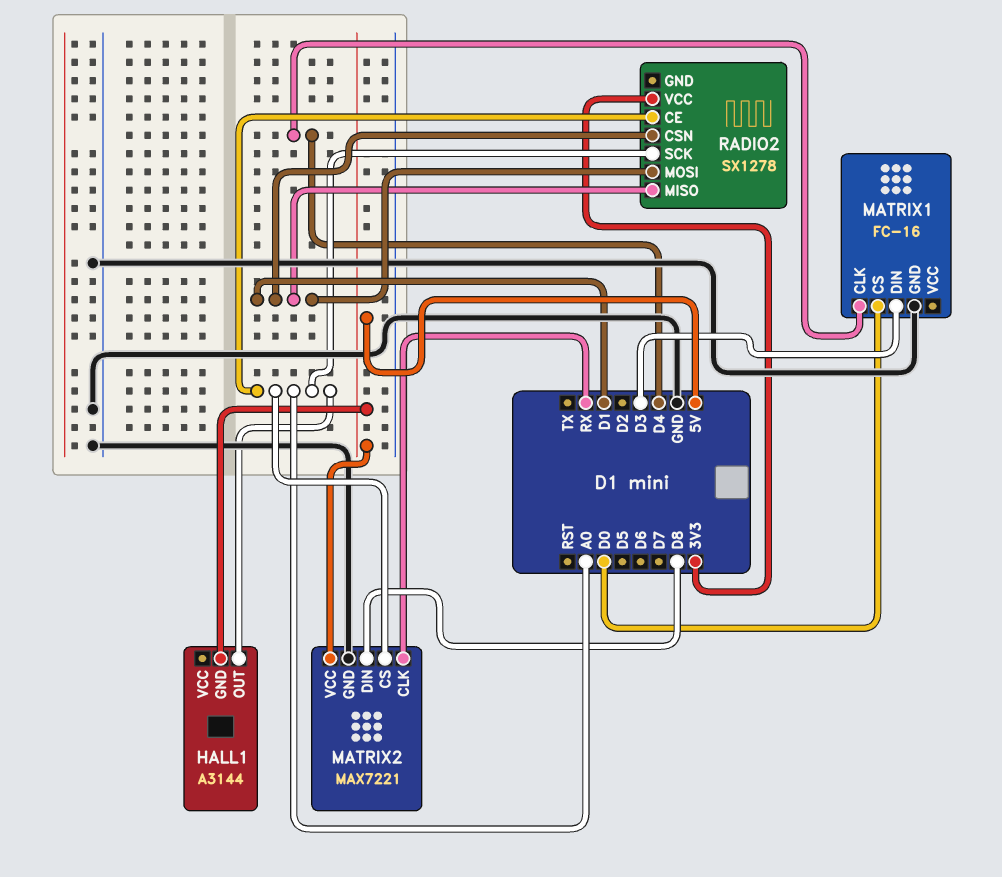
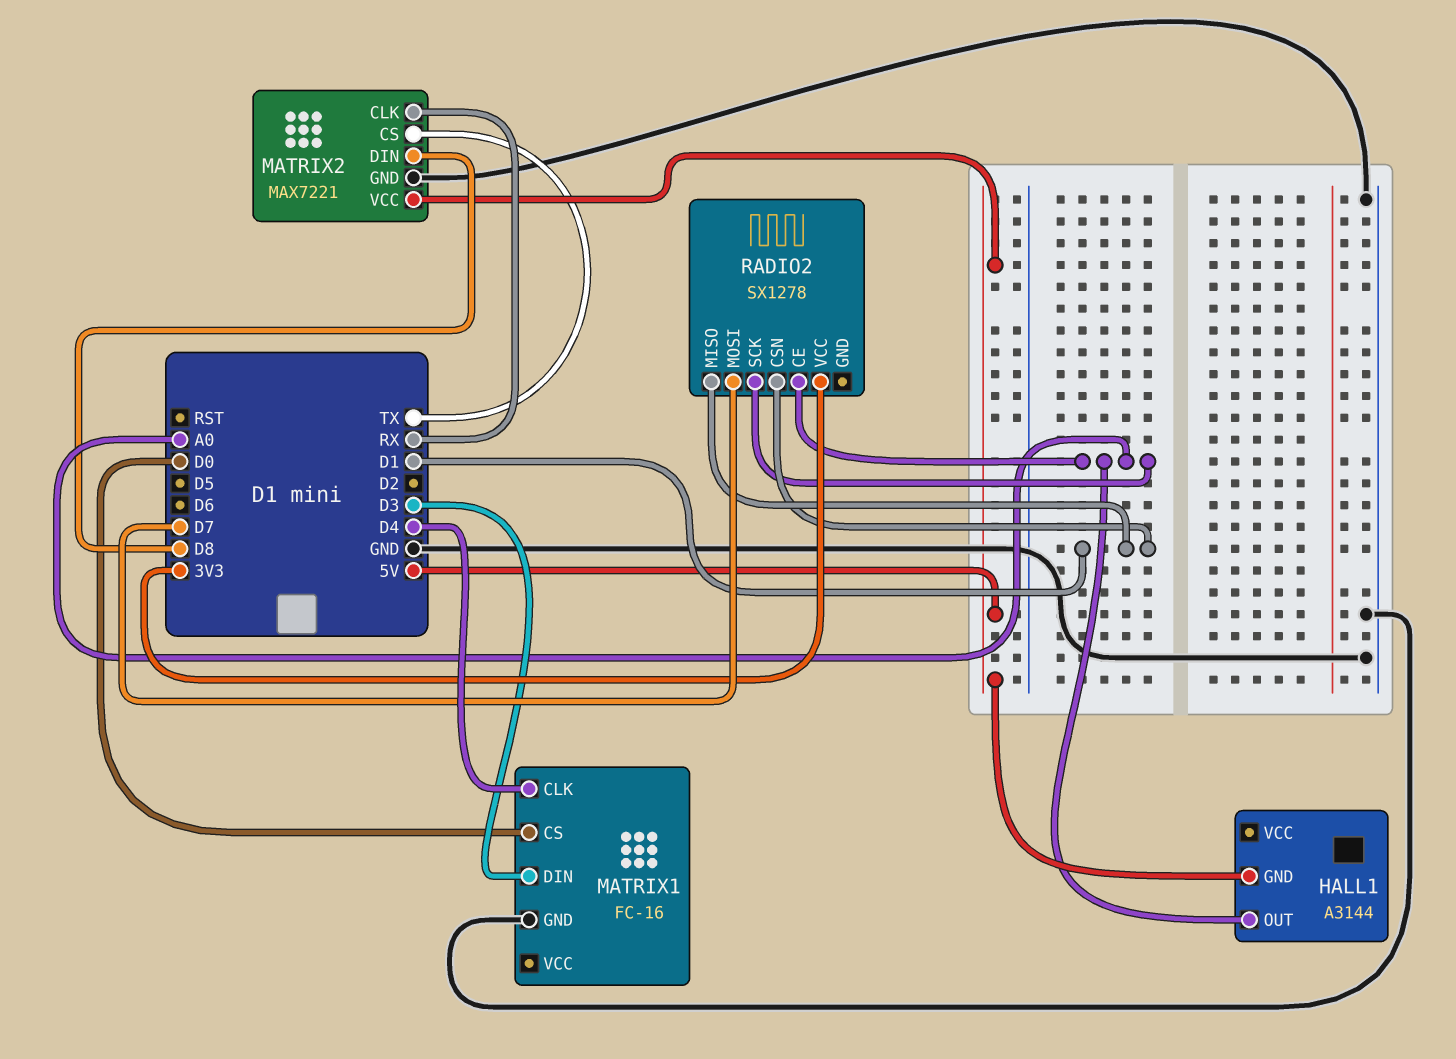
MATRIX2 pin CS: A0 -> TX
RADIO2 pin MOSI: D1 -> D7

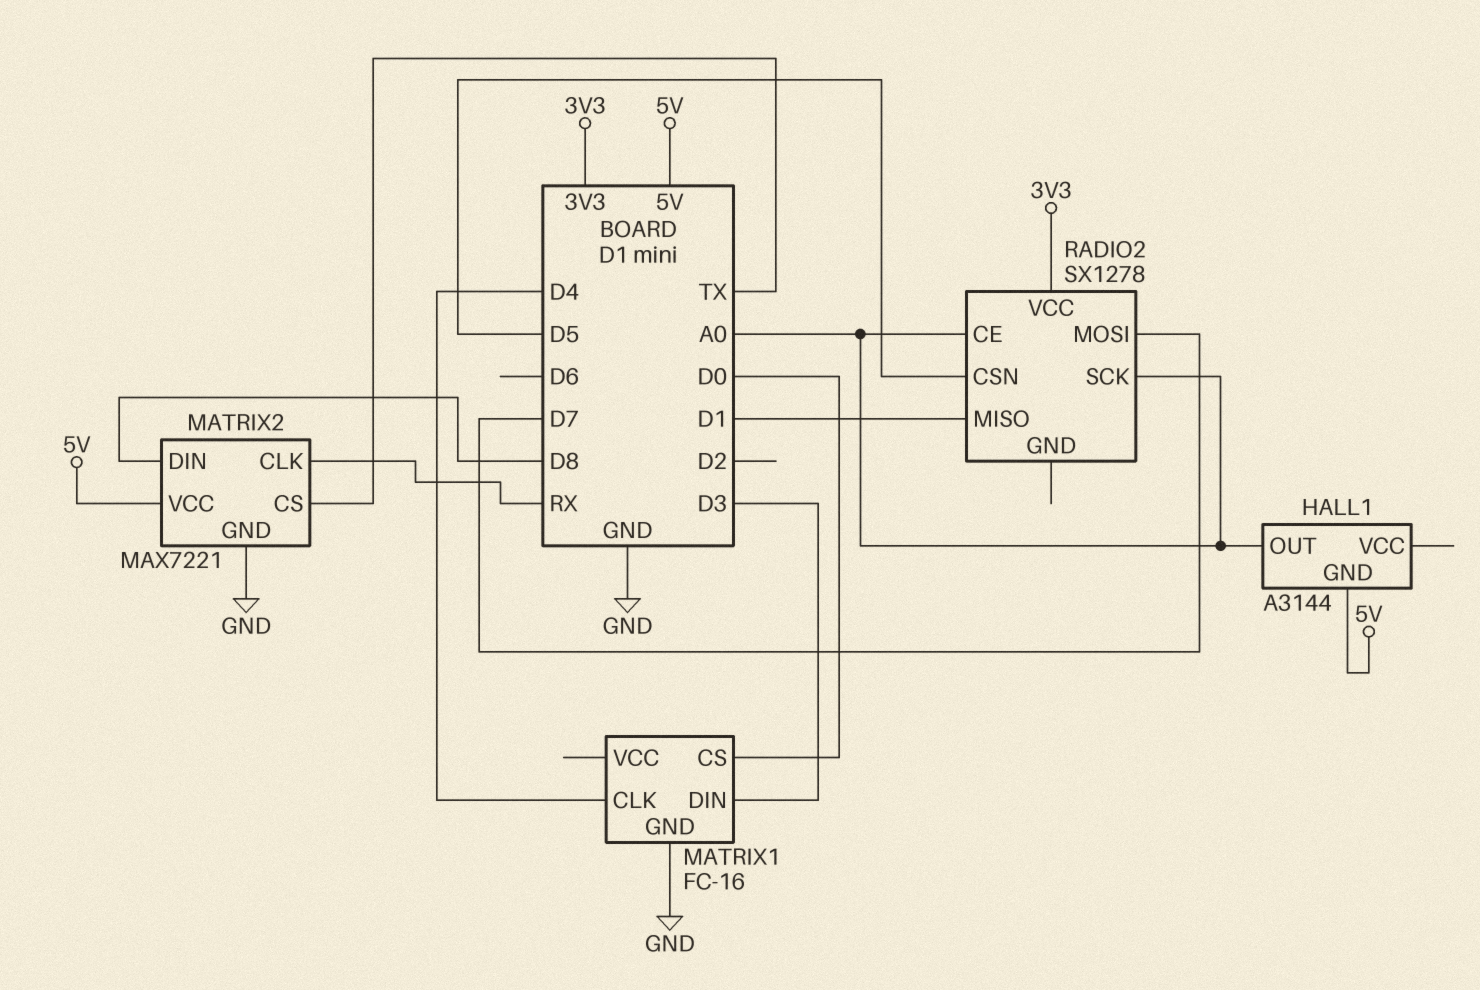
RADIO2 pin CSN: D1 -> D5

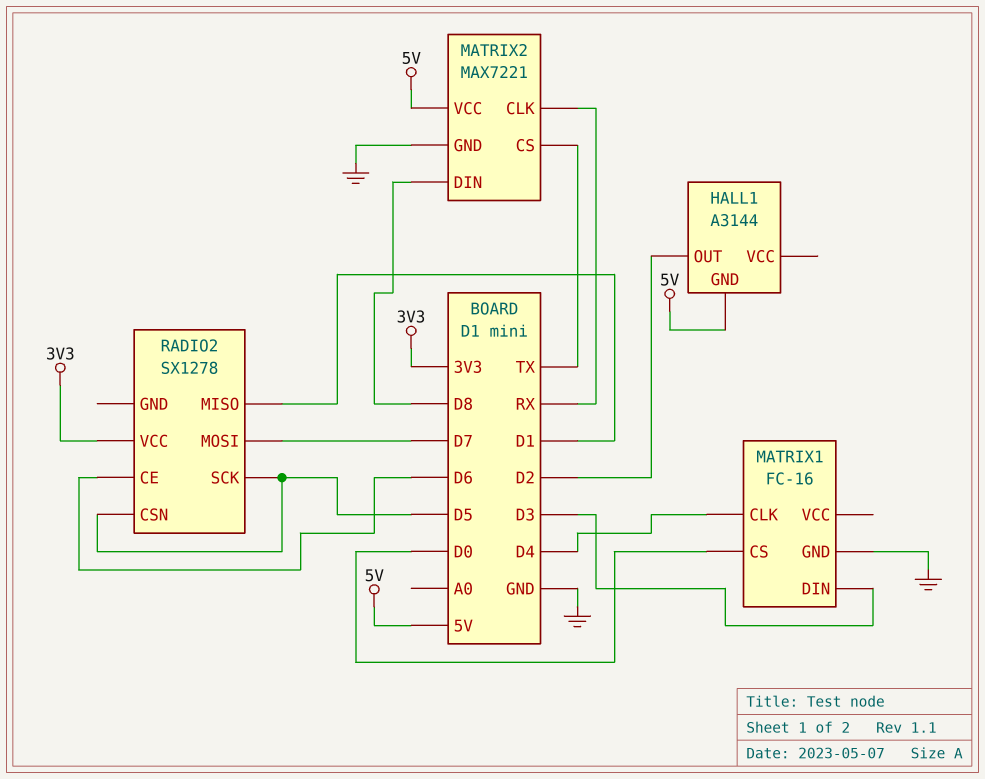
HALL1 pin OUT: A0 -> D2
RADIO2 pin CE: A0 -> D6
RADIO2 pin SCK: A0 -> D5

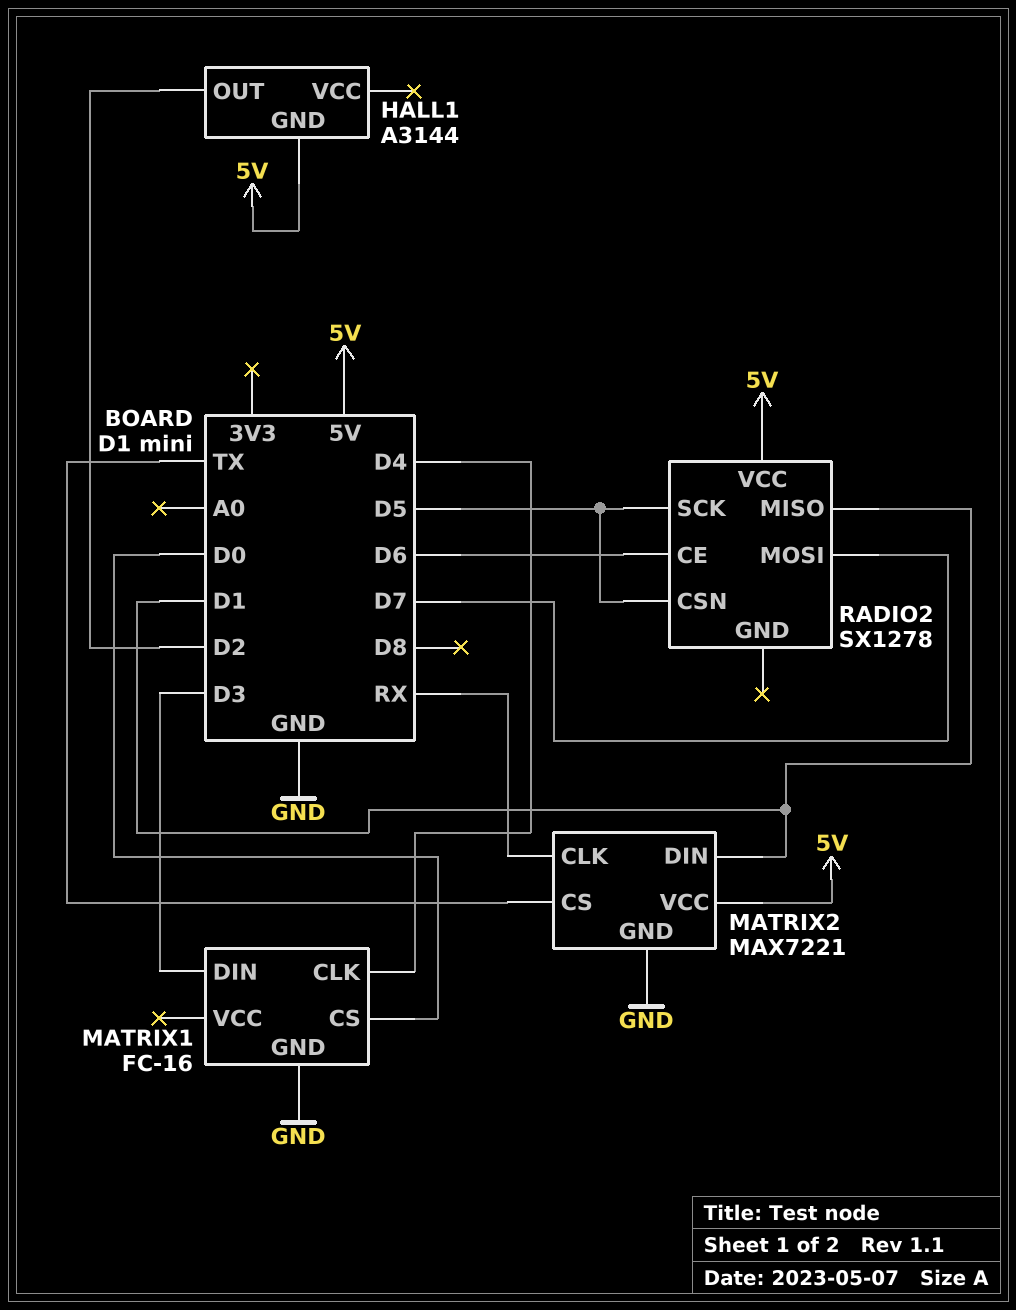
MATRIX2 pin DIN: D8 -> D1
RADIO2 pin VCC: 3V3 -> 5V

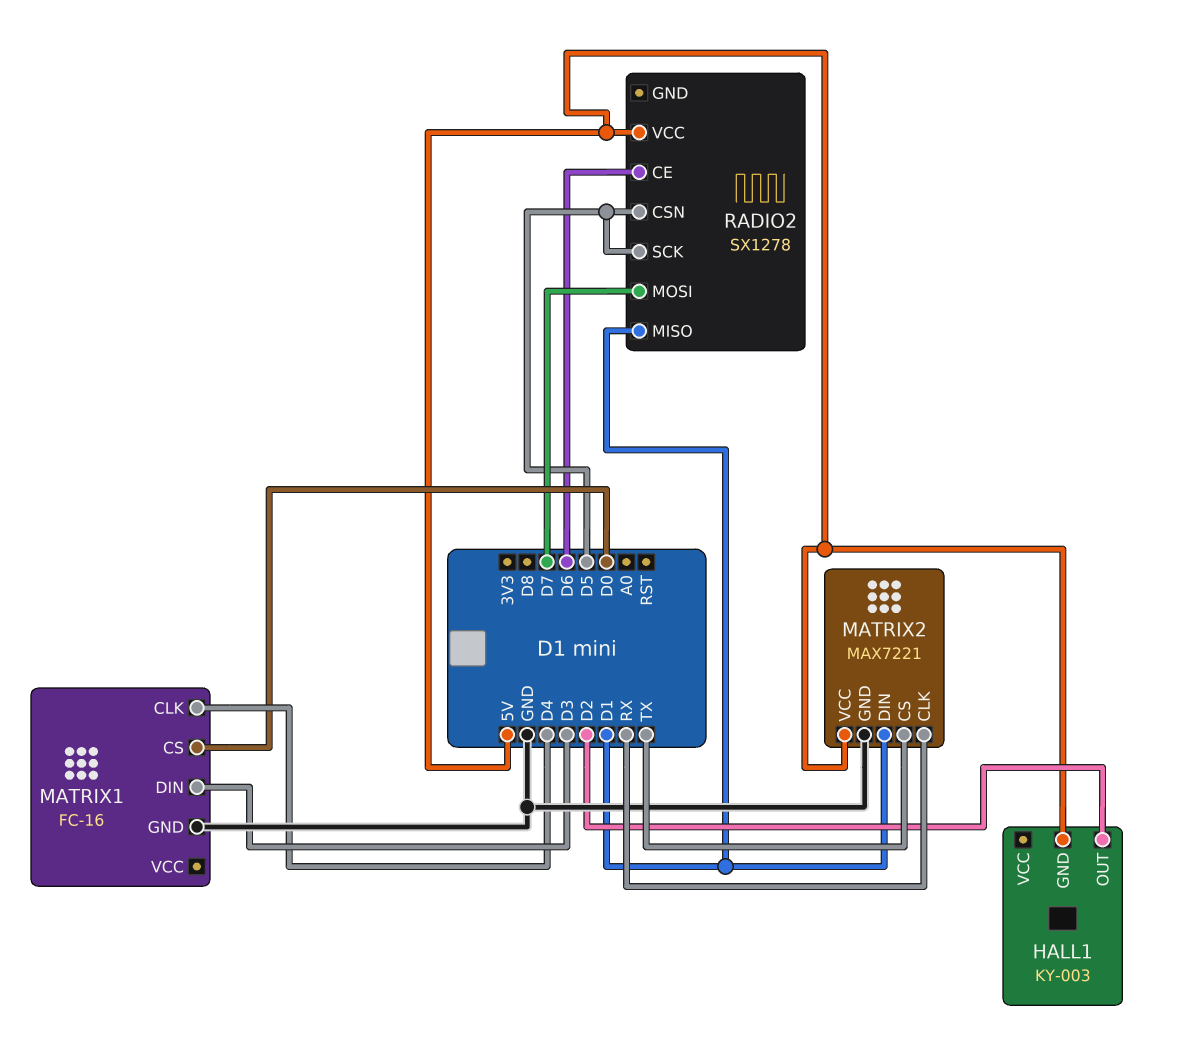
HALL1: A3144 -> KY-003

